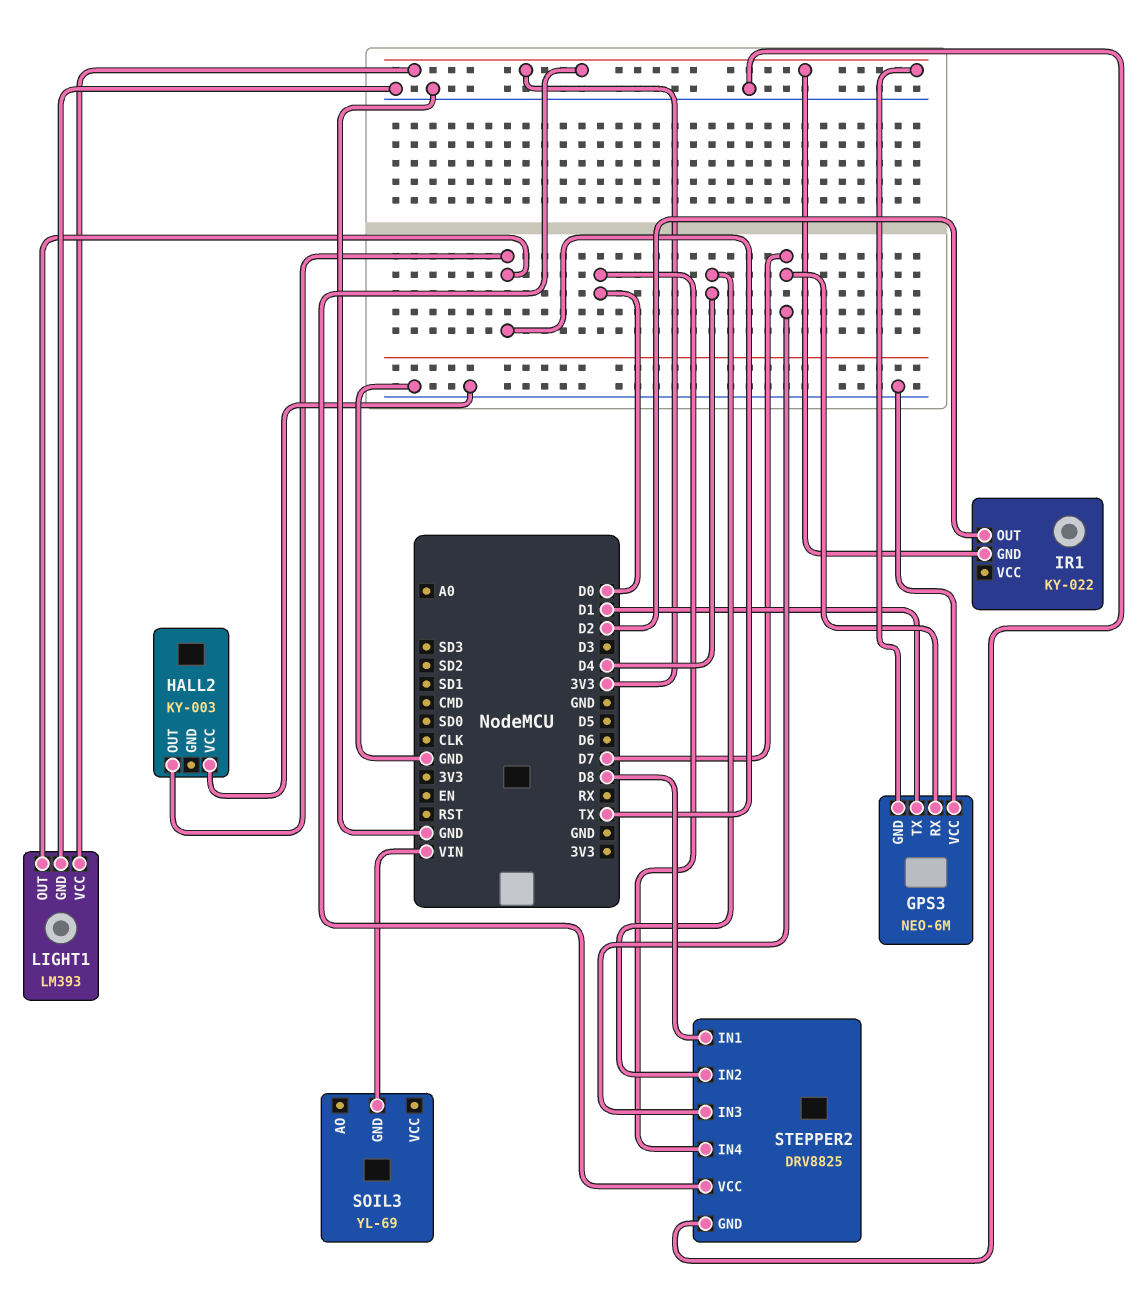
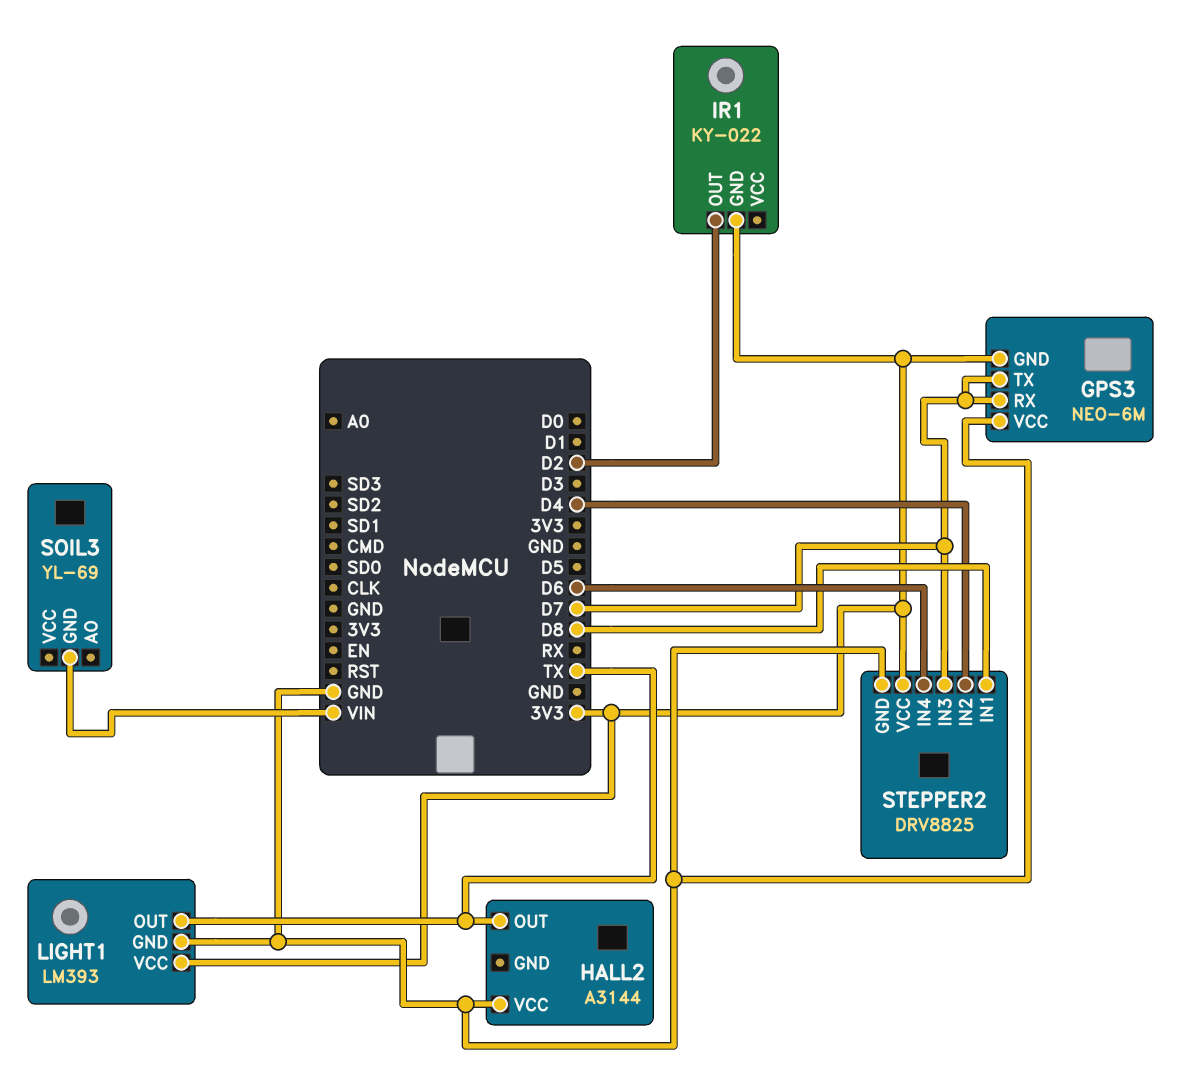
GPS3 pin TX: D1 -> D7
HALL2: KY-003 -> A3144
STEPPER2 pin IN4: D0 -> D6

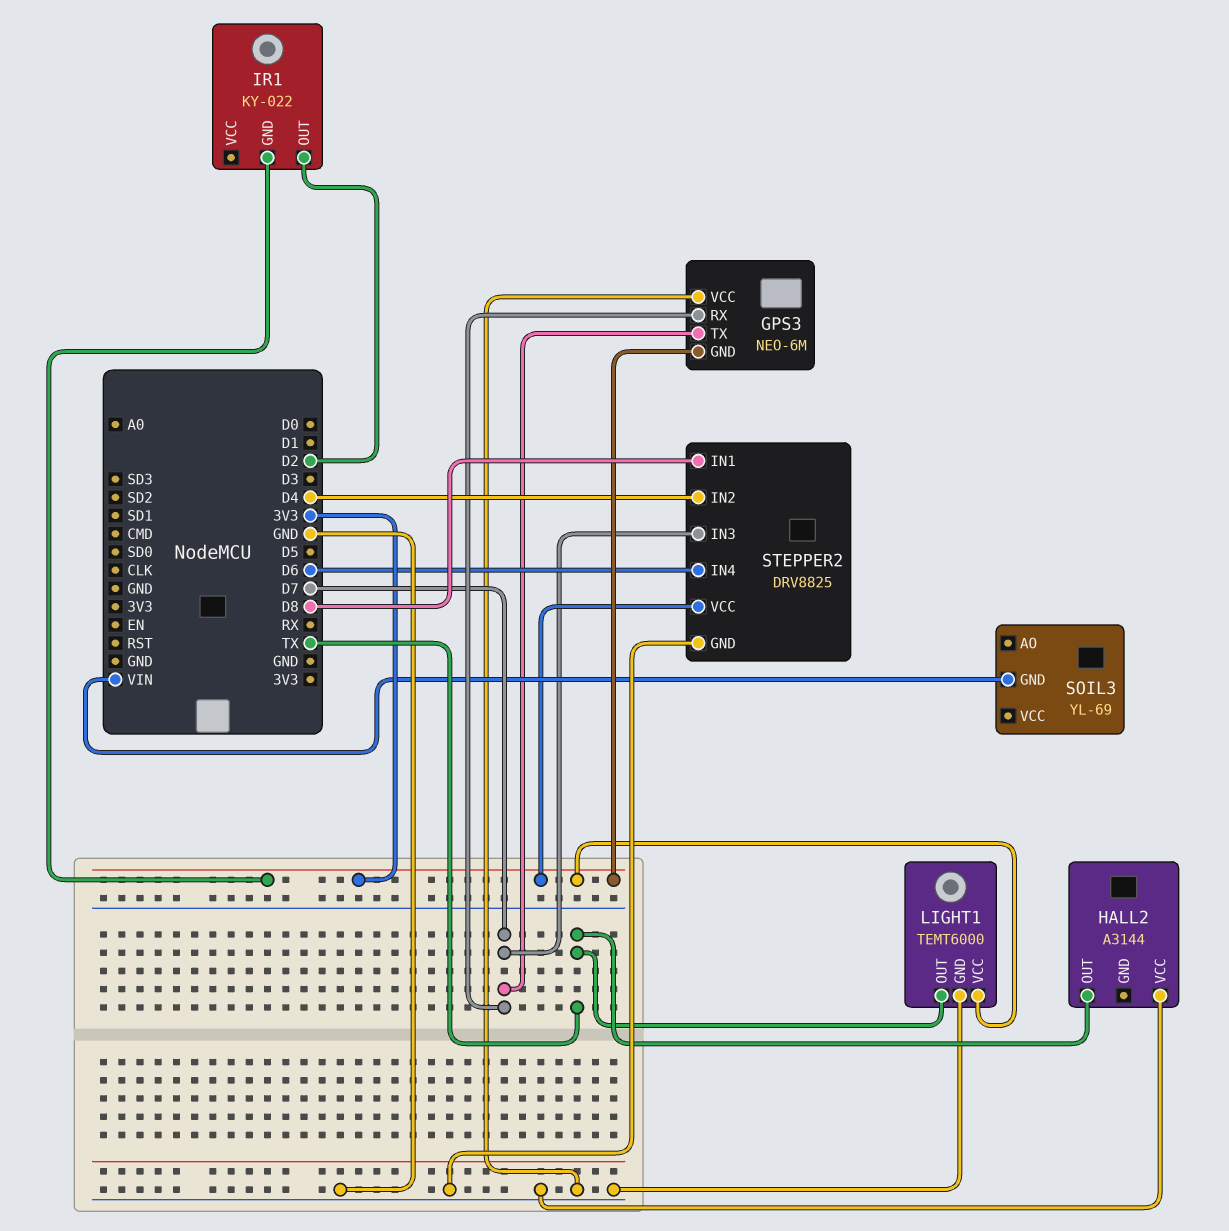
LIGHT1: LM393 -> TEMT6000

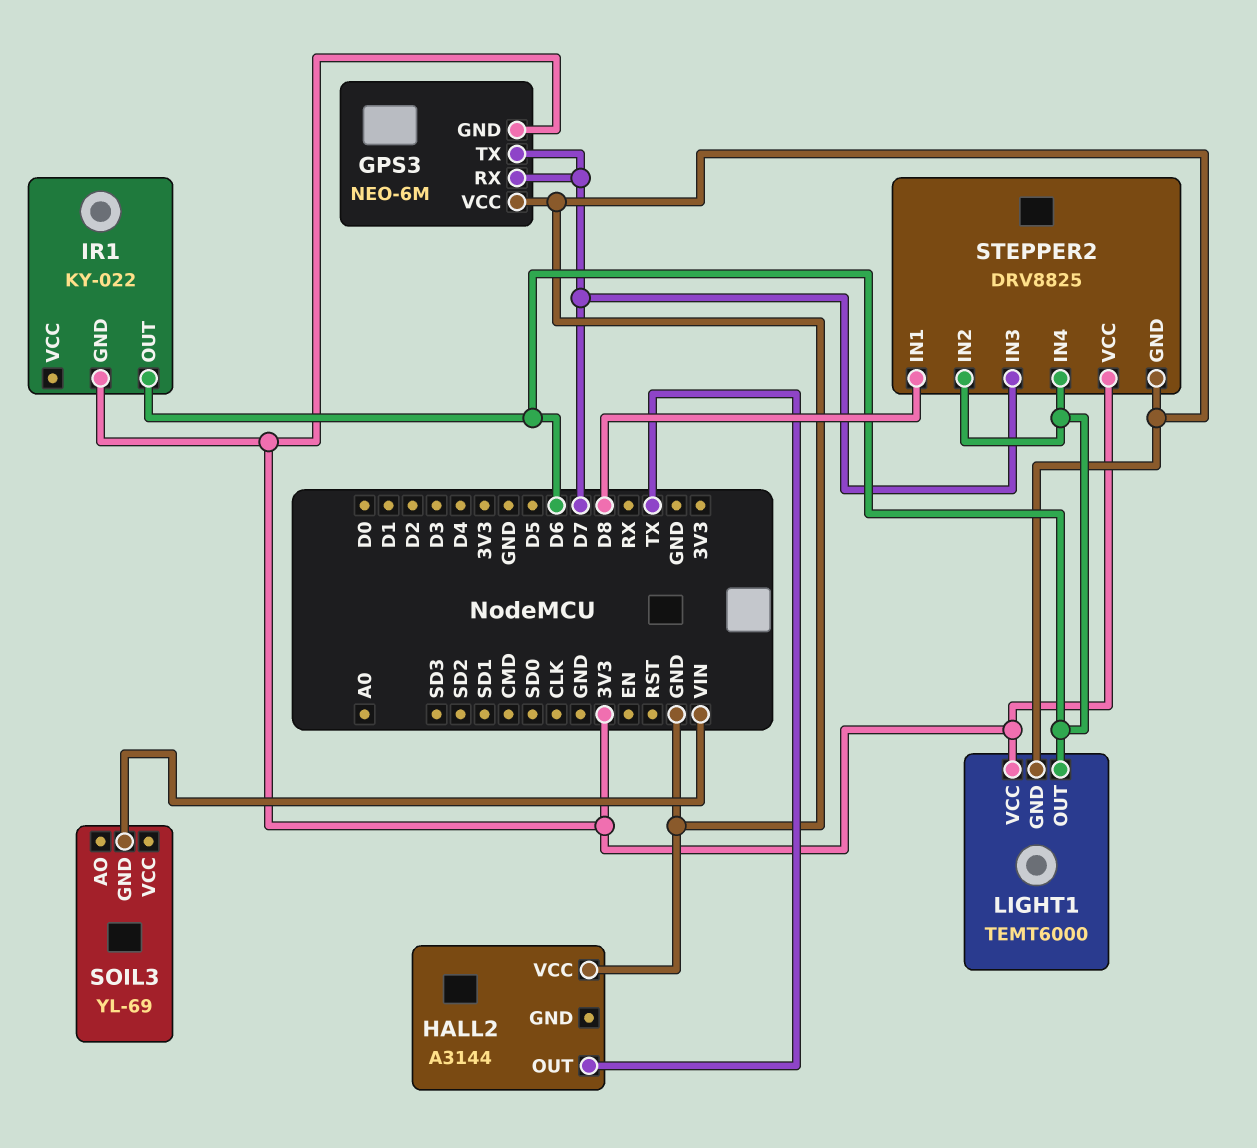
IR1 pin OUT: D2 -> D6
LIGHT1 pin OUT: TX -> D6
STEPPER2 pin IN2: D4 -> D6

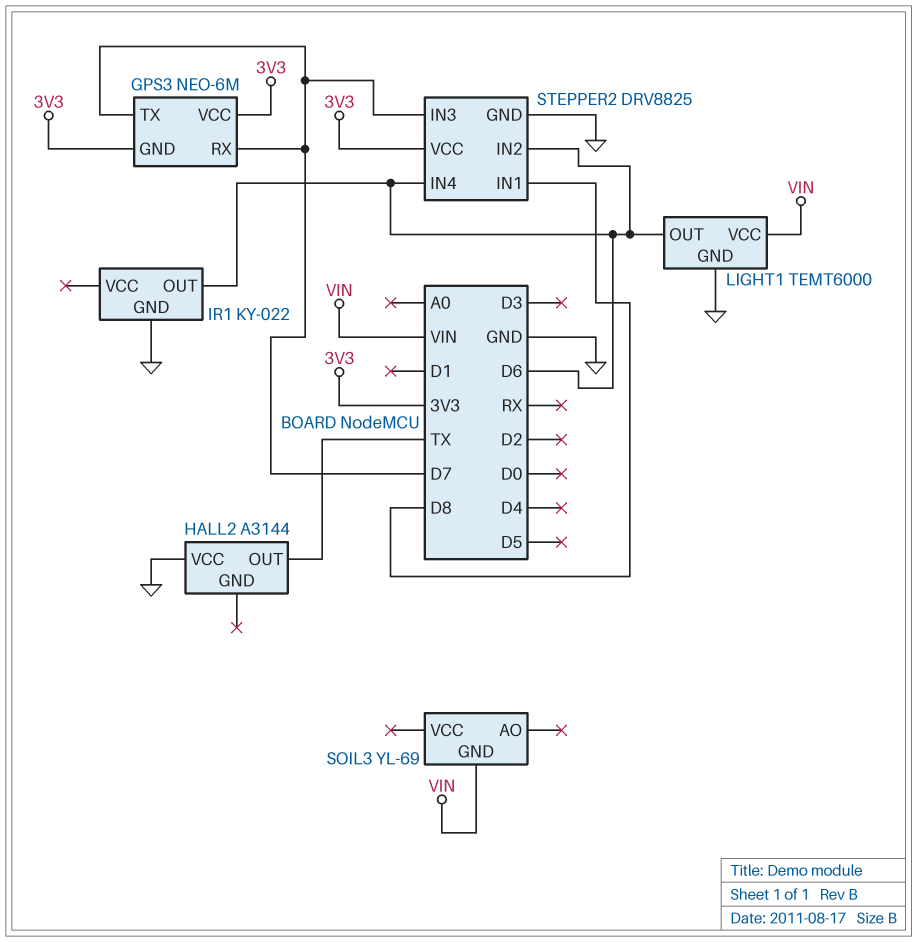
GPS3 pin VCC: GND -> 3V3
IR1 pin GND: 3V3 -> GND
LIGHT1 pin VCC: 3V3 -> VIN

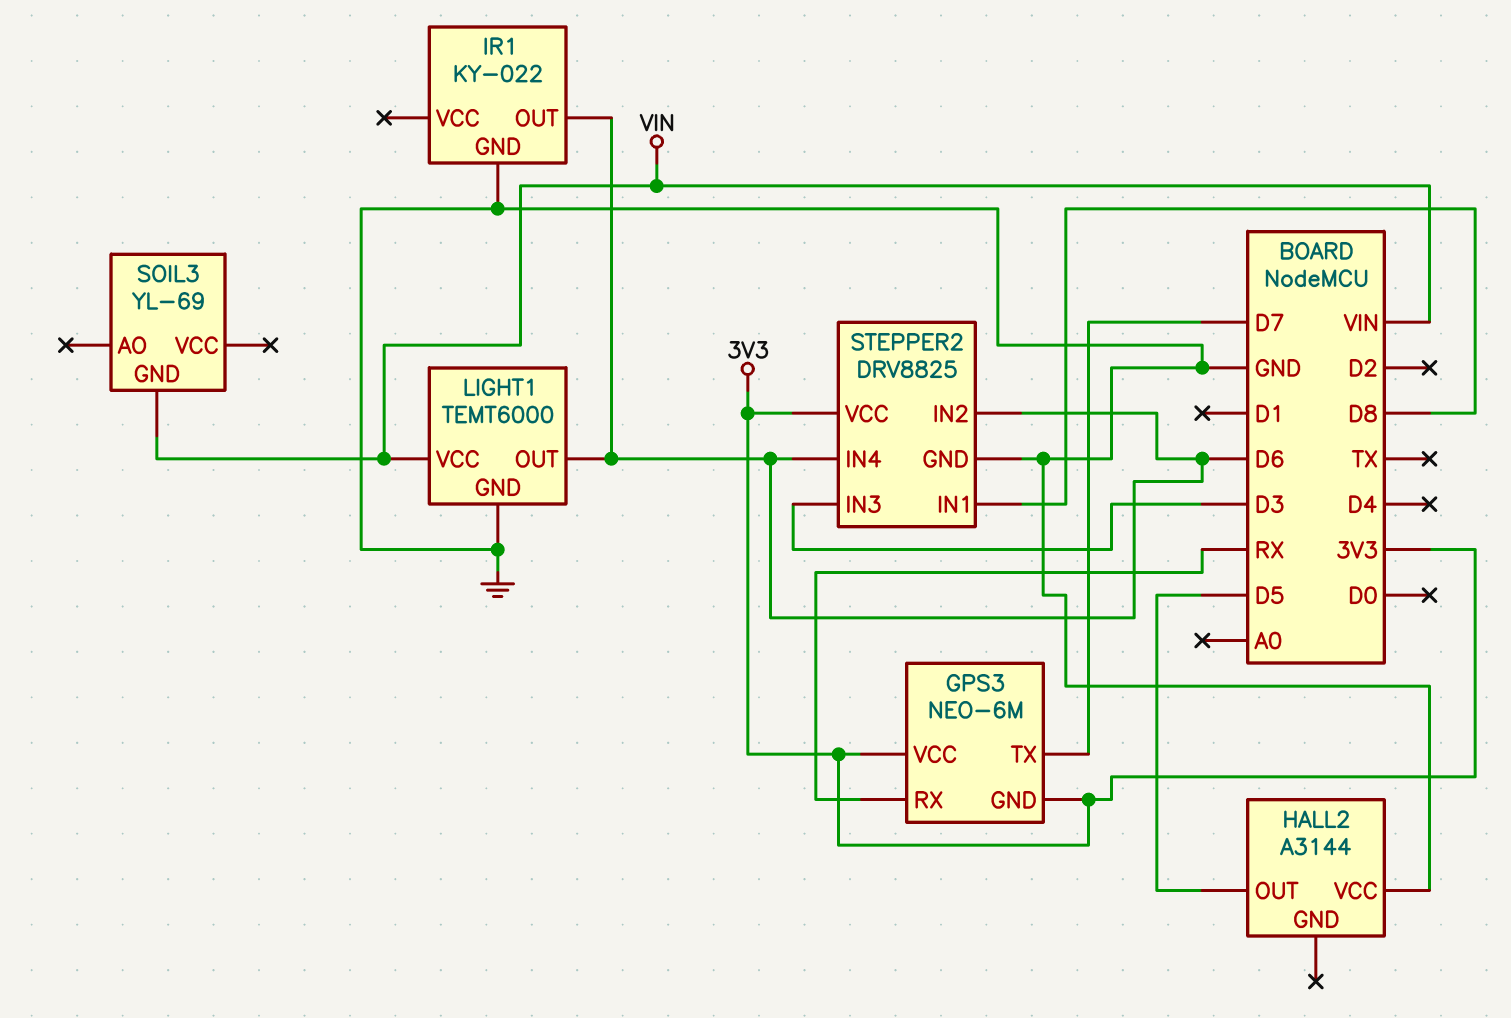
GPS3 pin RX: D7 -> RX
HALL2 pin OUT: TX -> D5
STEPPER2 pin IN3: D7 -> D3

